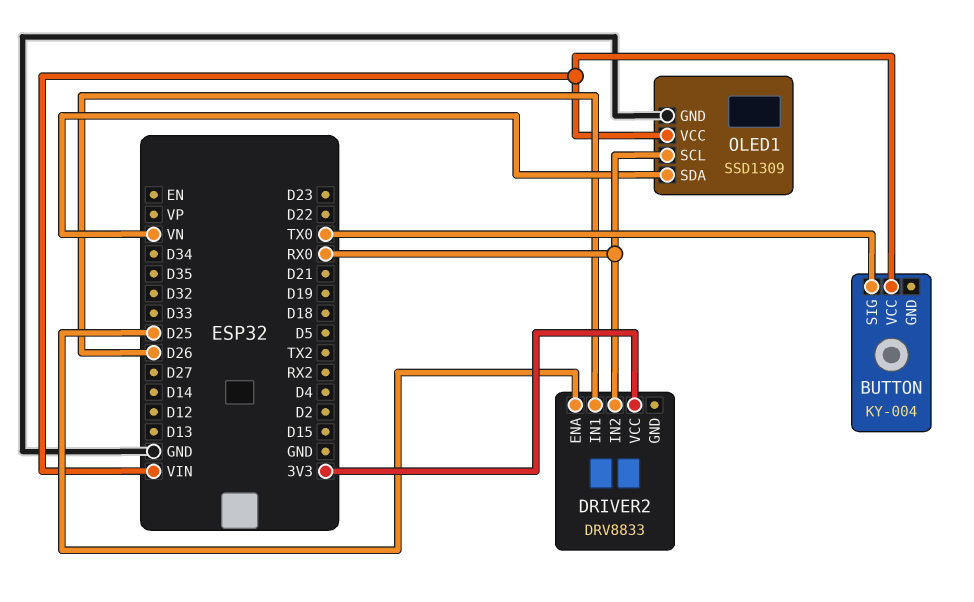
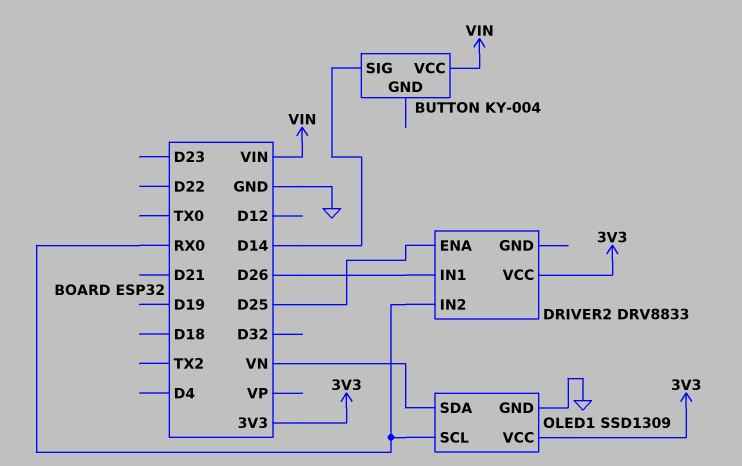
BUTTON pin SIG: TX0 -> D14
OLED1 pin VCC: VIN -> 3V3

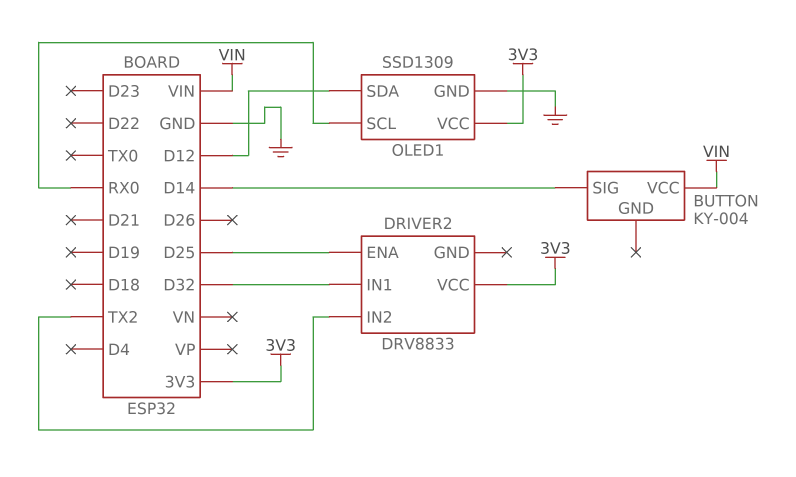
DRIVER2 pin IN1: D26 -> D32
DRIVER2 pin IN2: RX0 -> TX2
OLED1 pin SDA: VN -> D12

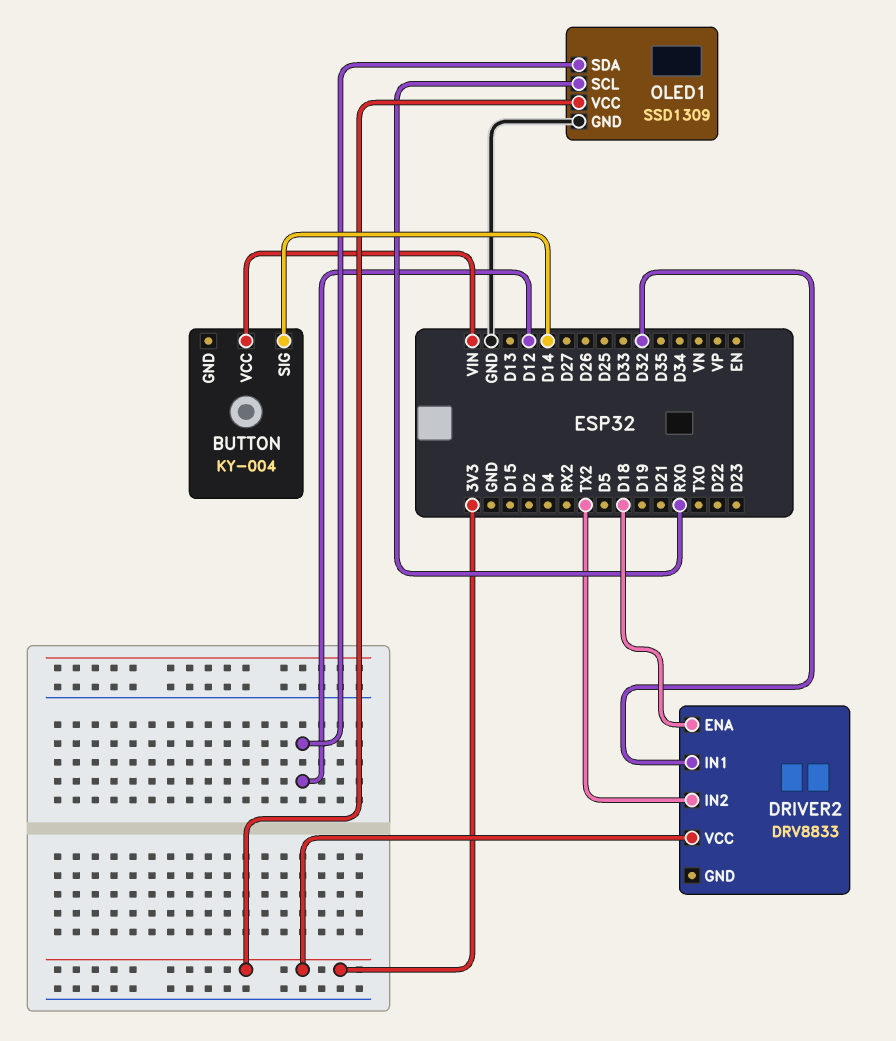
DRIVER2 pin ENA: D25 -> D18

